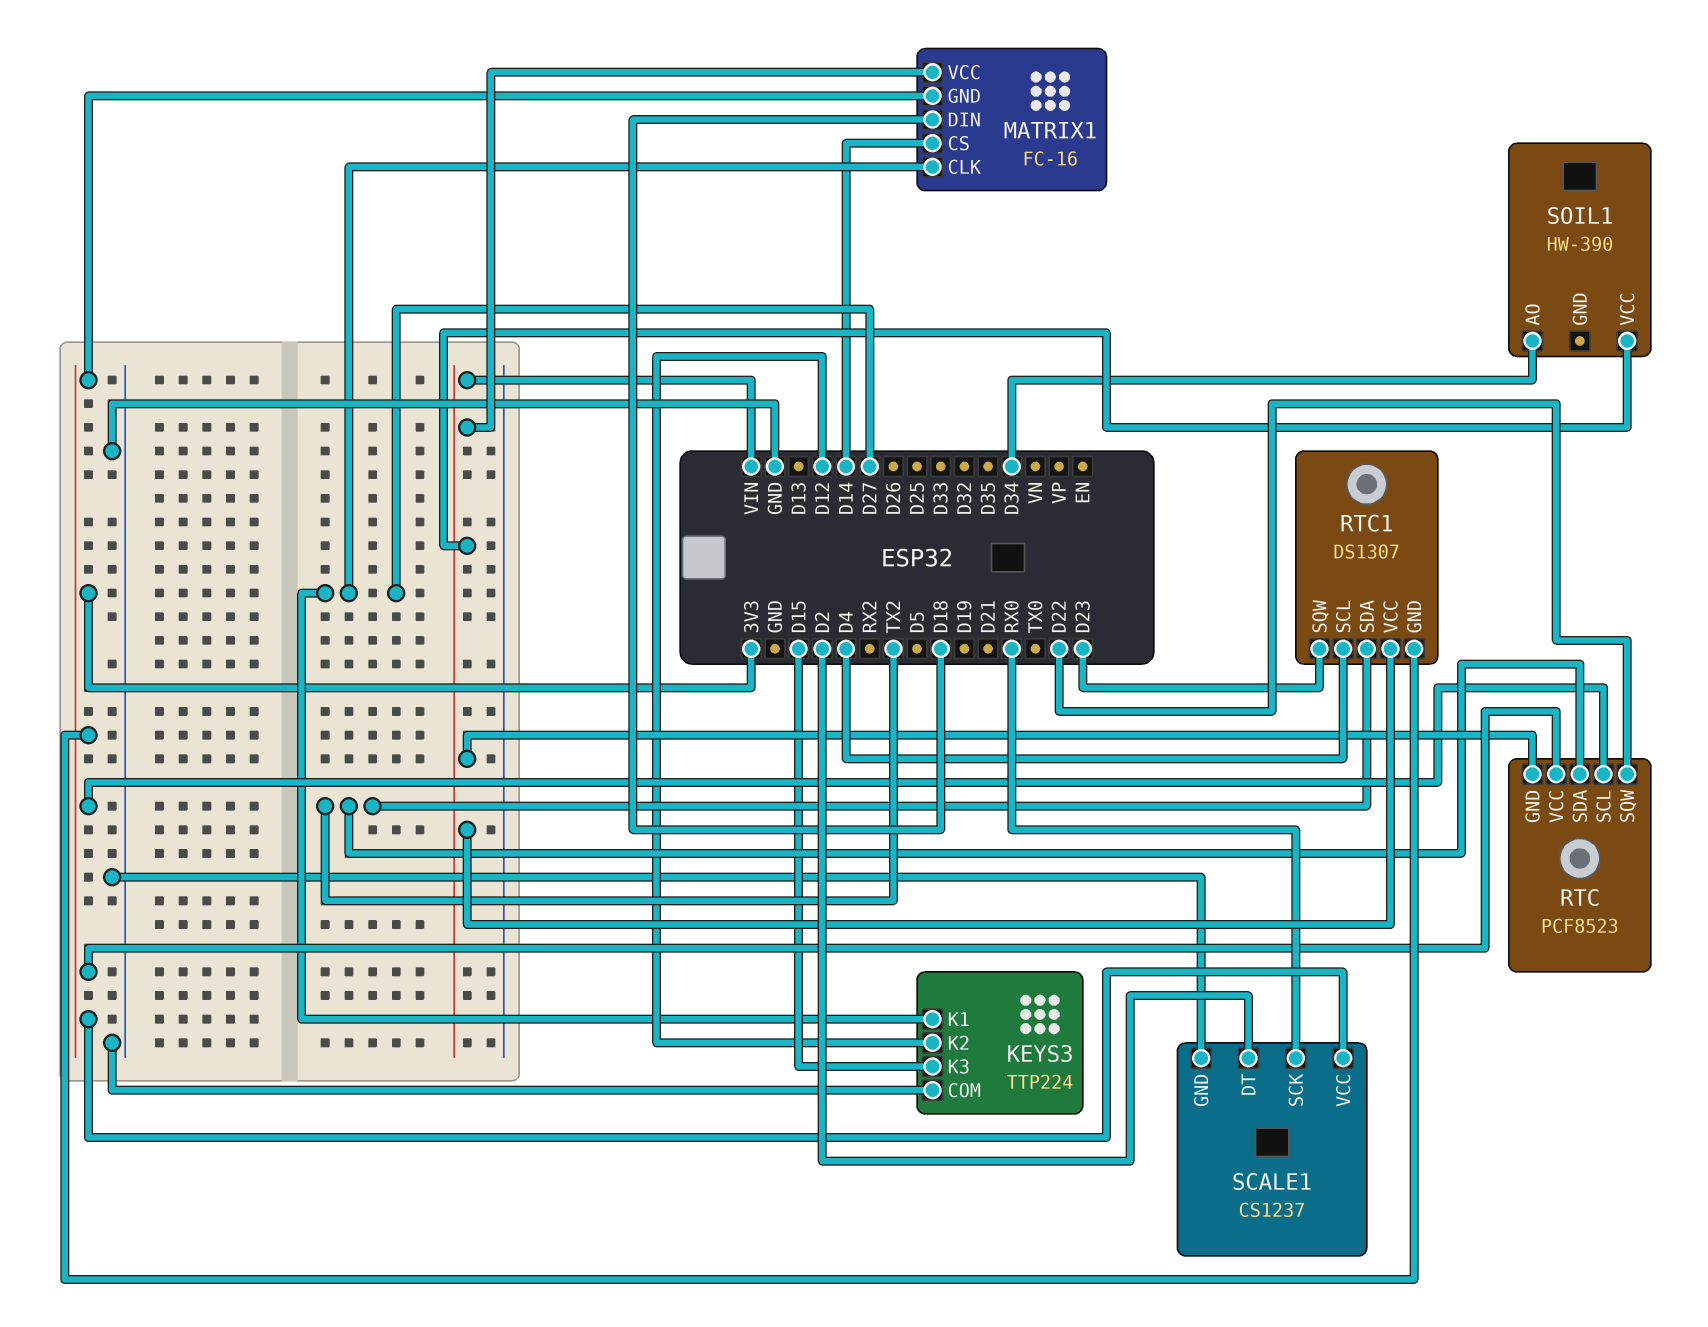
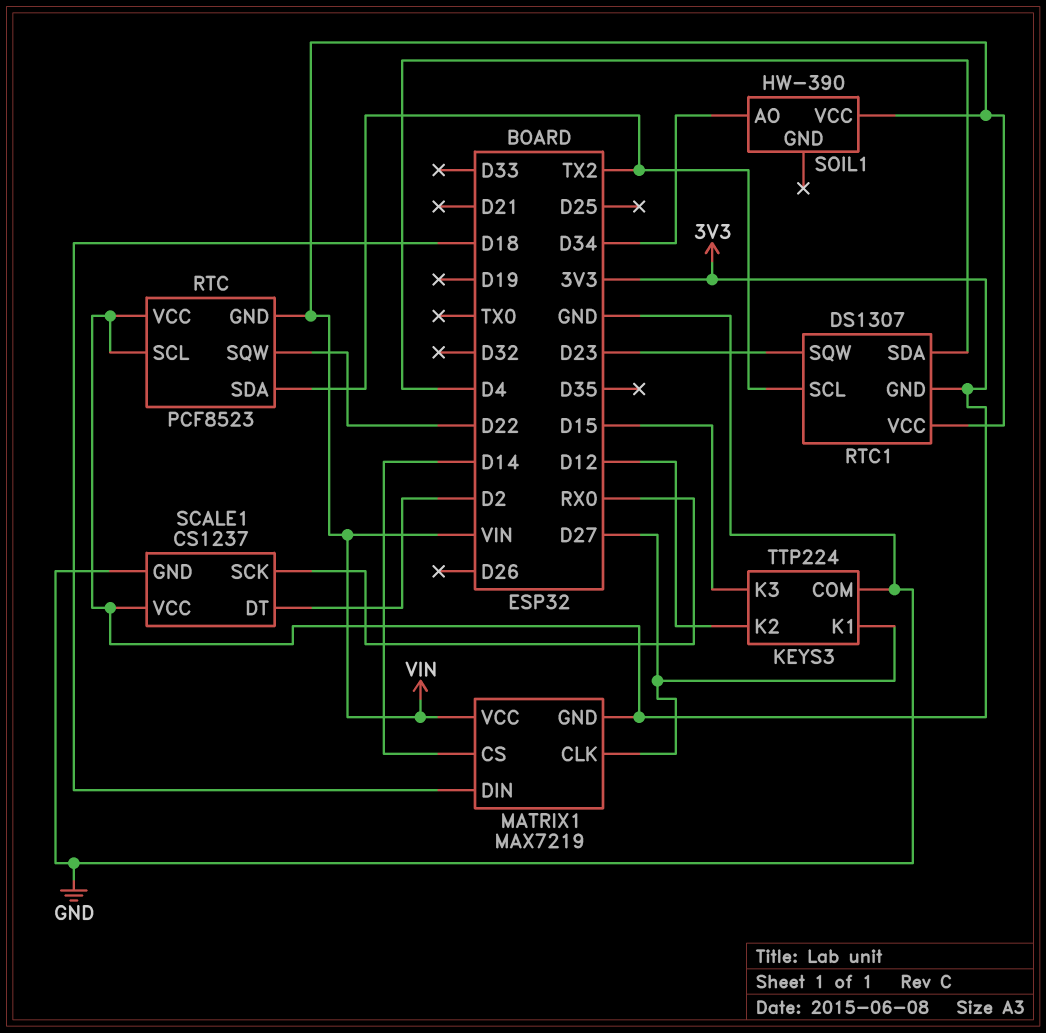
MATRIX1: FC-16 -> MAX7219
RTC1 pin SCL: D4 -> TX2
RTC1 pin SDA: TX2 -> D4

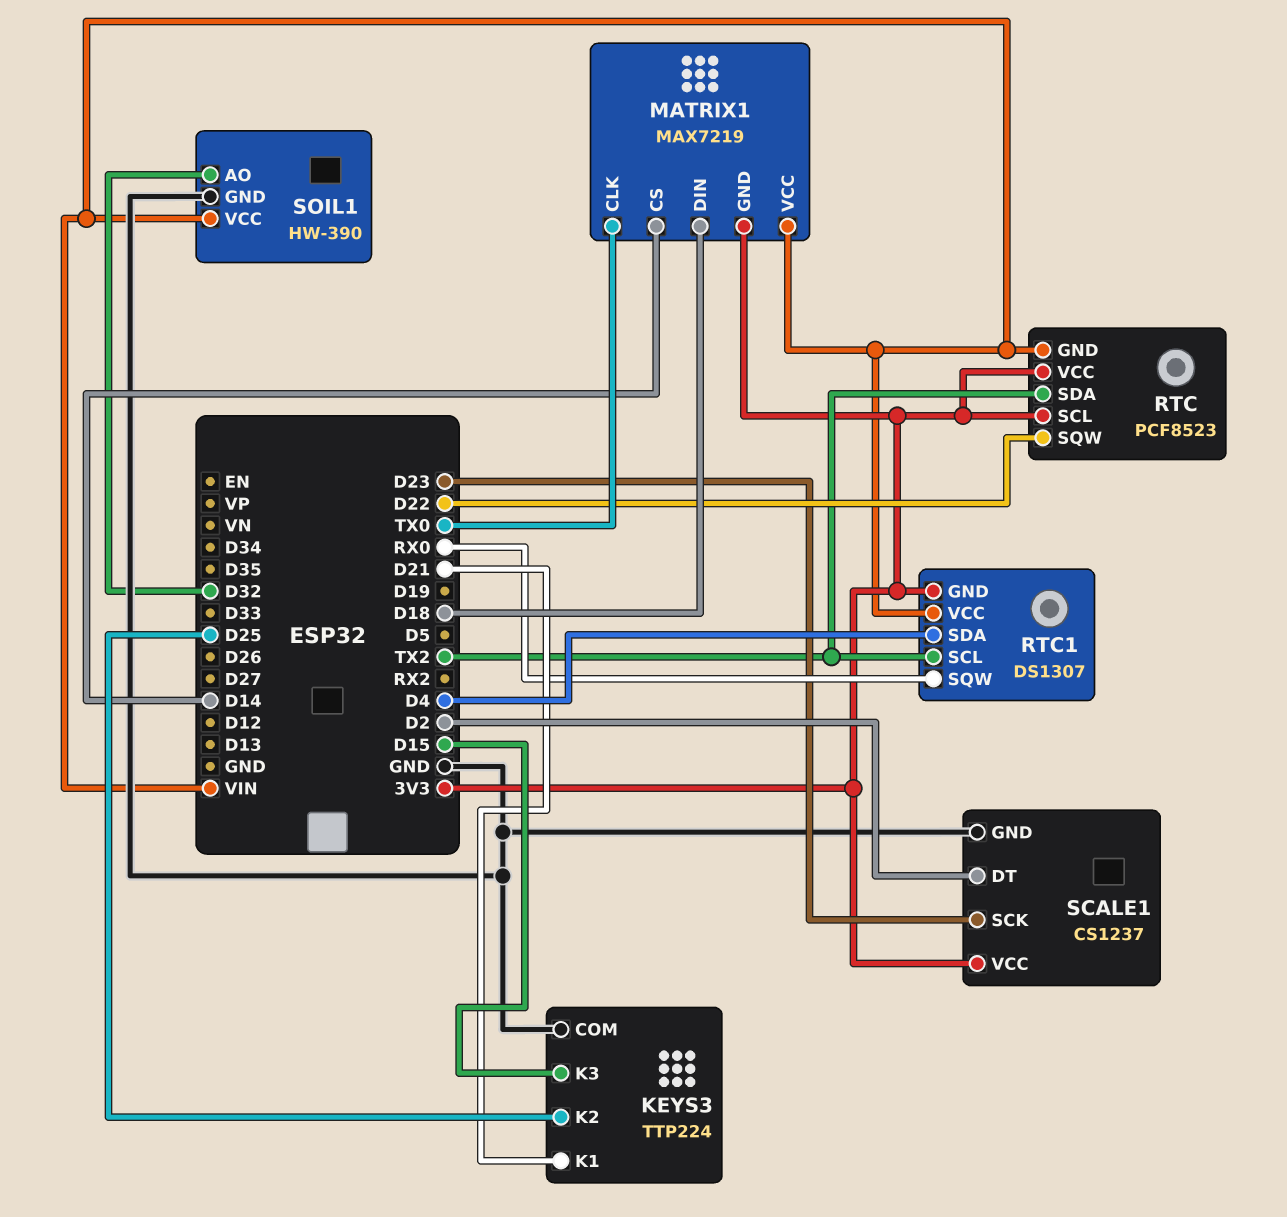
KEYS3 pin K1: D27 -> D21
KEYS3 pin K2: D12 -> D25
MATRIX1 pin CLK: D27 -> TX0
RTC1 pin SQW: D23 -> RX0
SCALE1 pin SCK: RX0 -> D23
SOIL1 pin AO: D34 -> D32
SOIL1 pin GND: none -> GND

